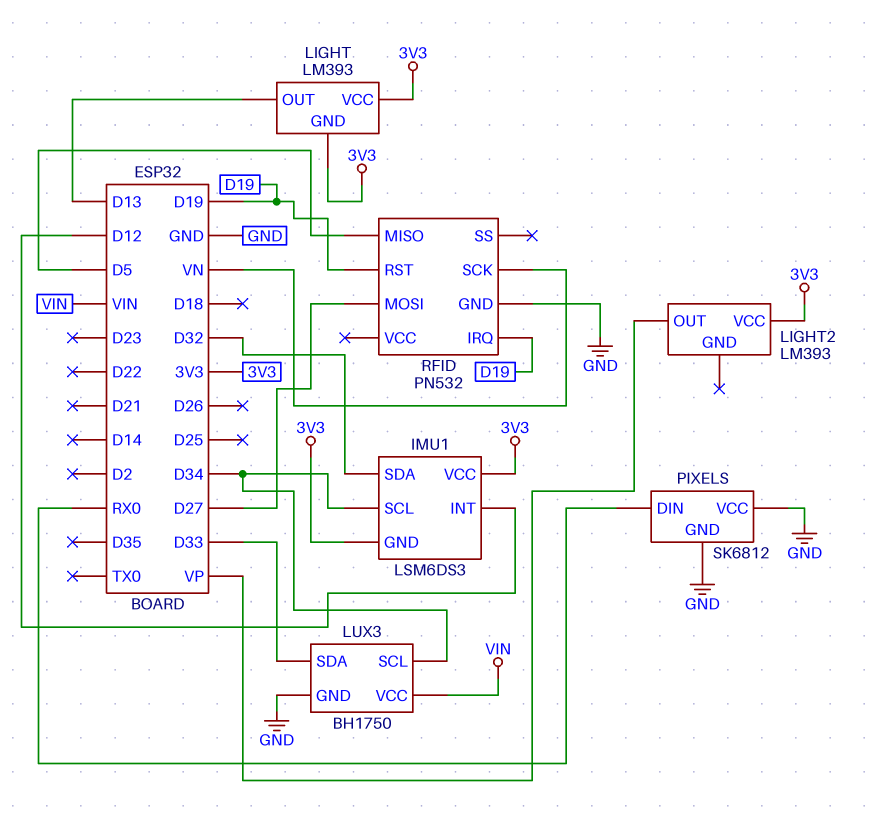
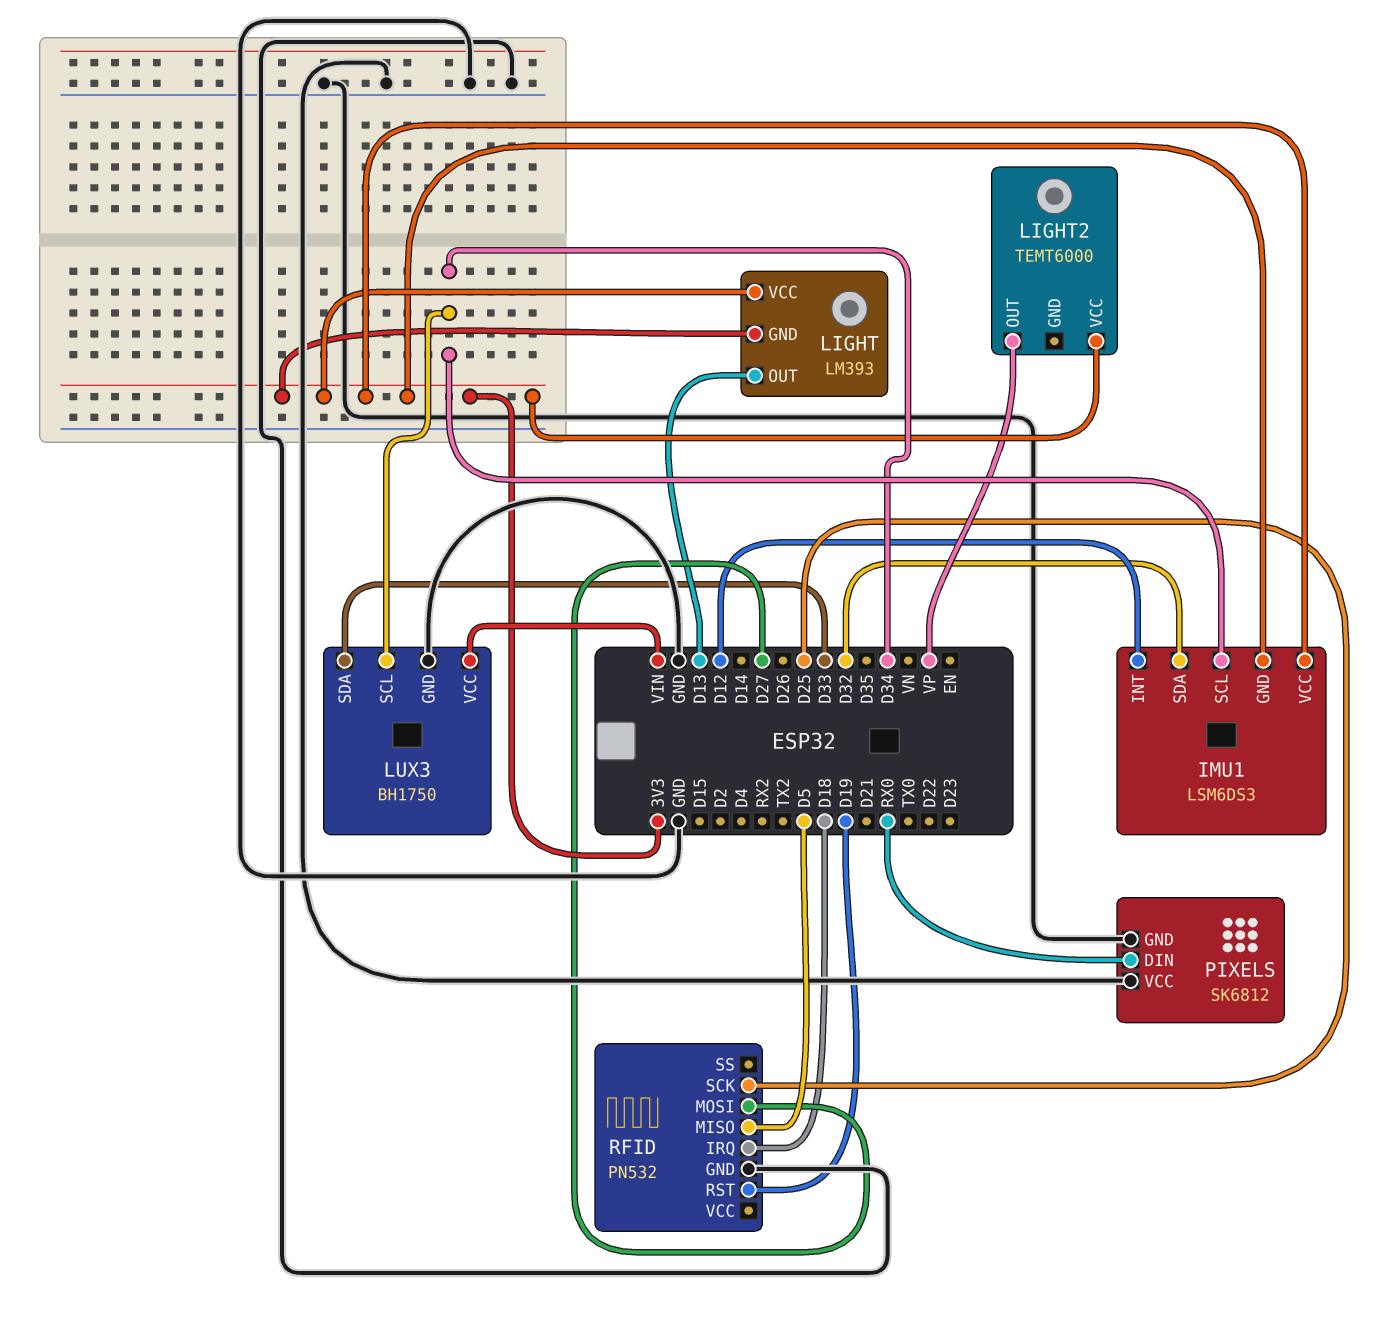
LIGHT2: LM393 -> TEMT6000
RFID pin IRQ: D19 -> D18
RFID pin SCK: VN -> D25

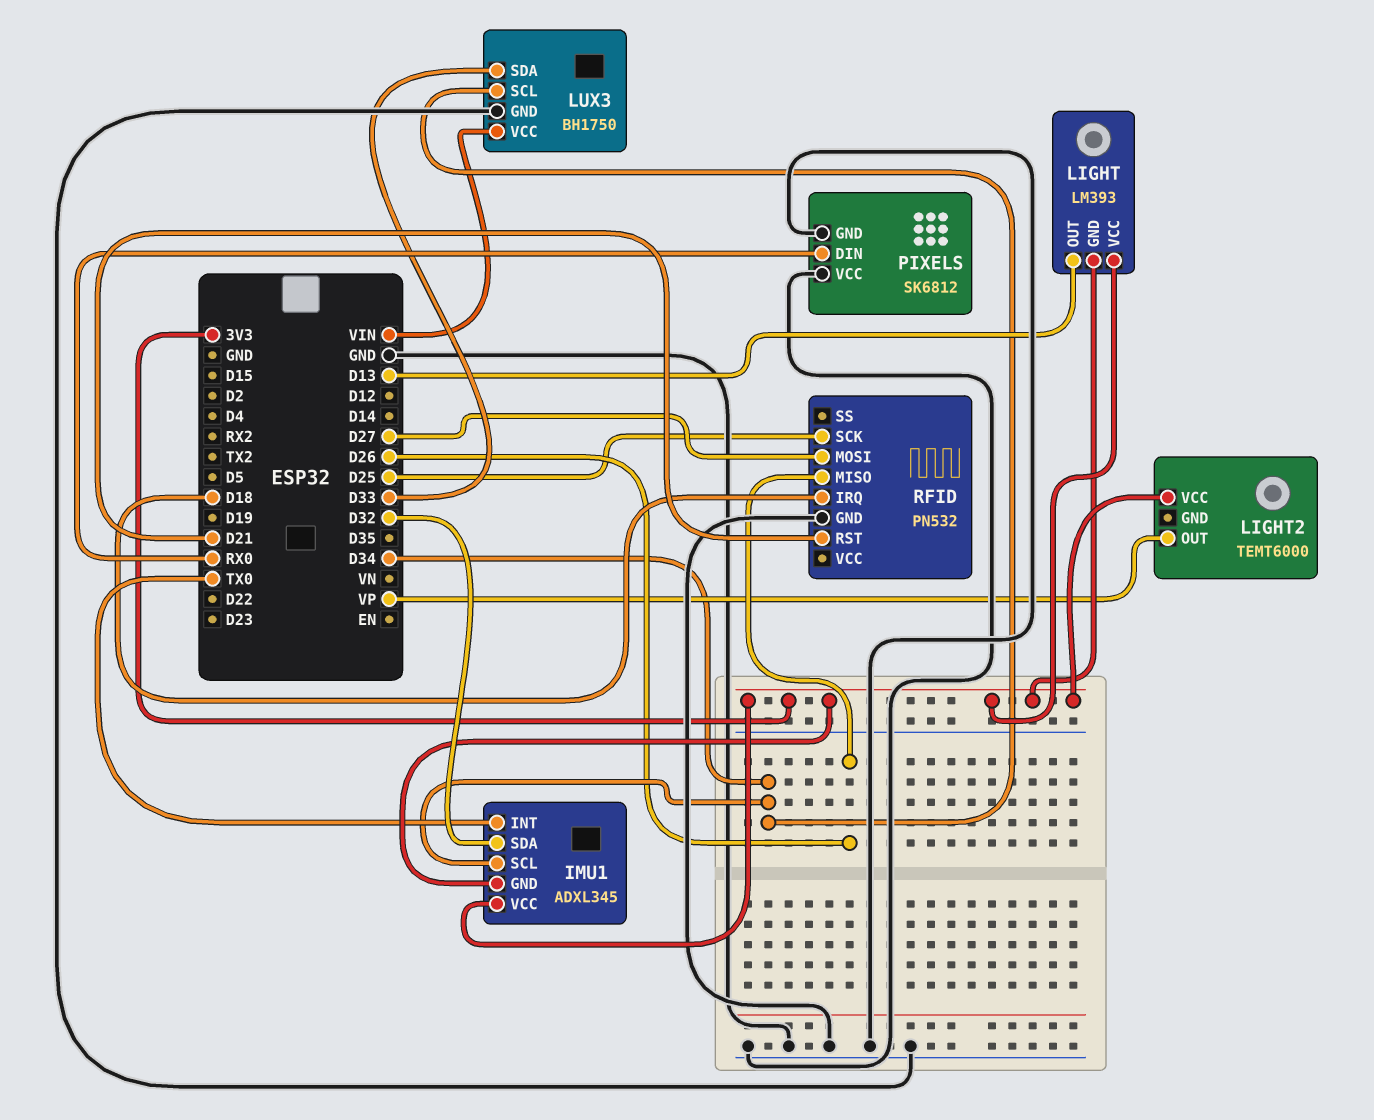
IMU1: LSM6DS3 -> ADXL345
IMU1 pin INT: D12 -> TX0
RFID pin MISO: D5 -> D26
RFID pin RST: D19 -> D21

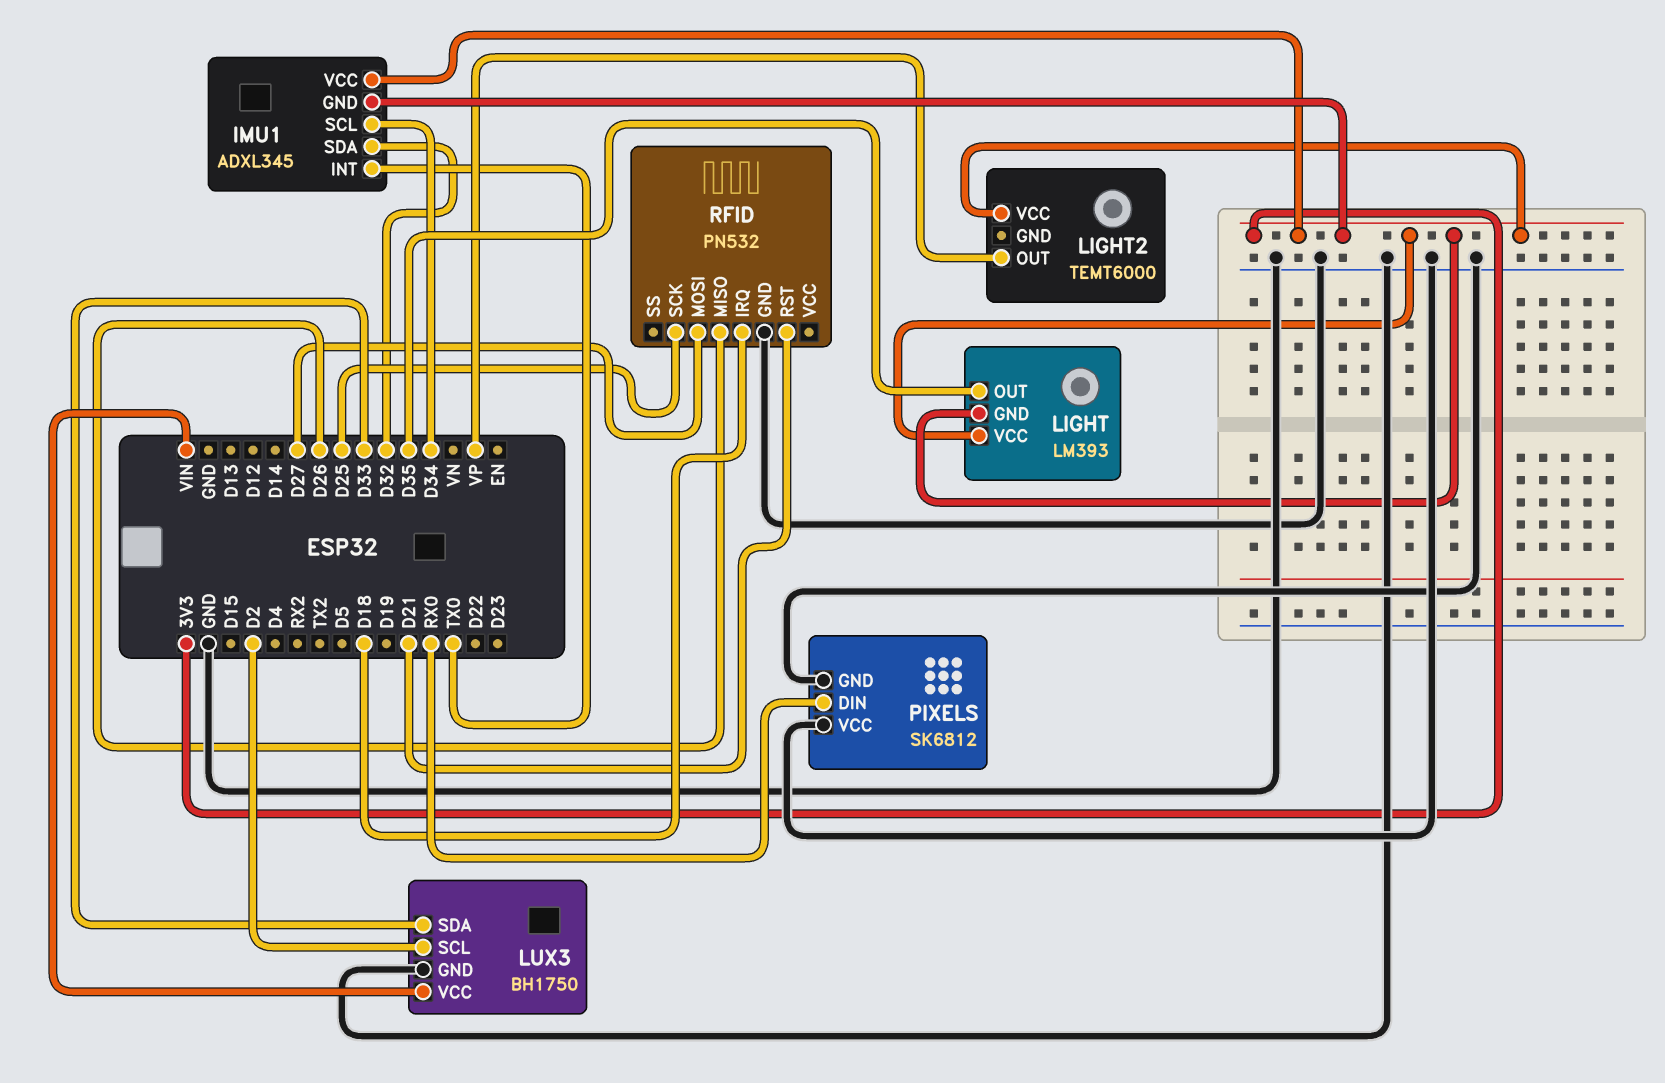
LIGHT pin OUT: D13 -> D35
LUX3 pin SCL: D34 -> D2

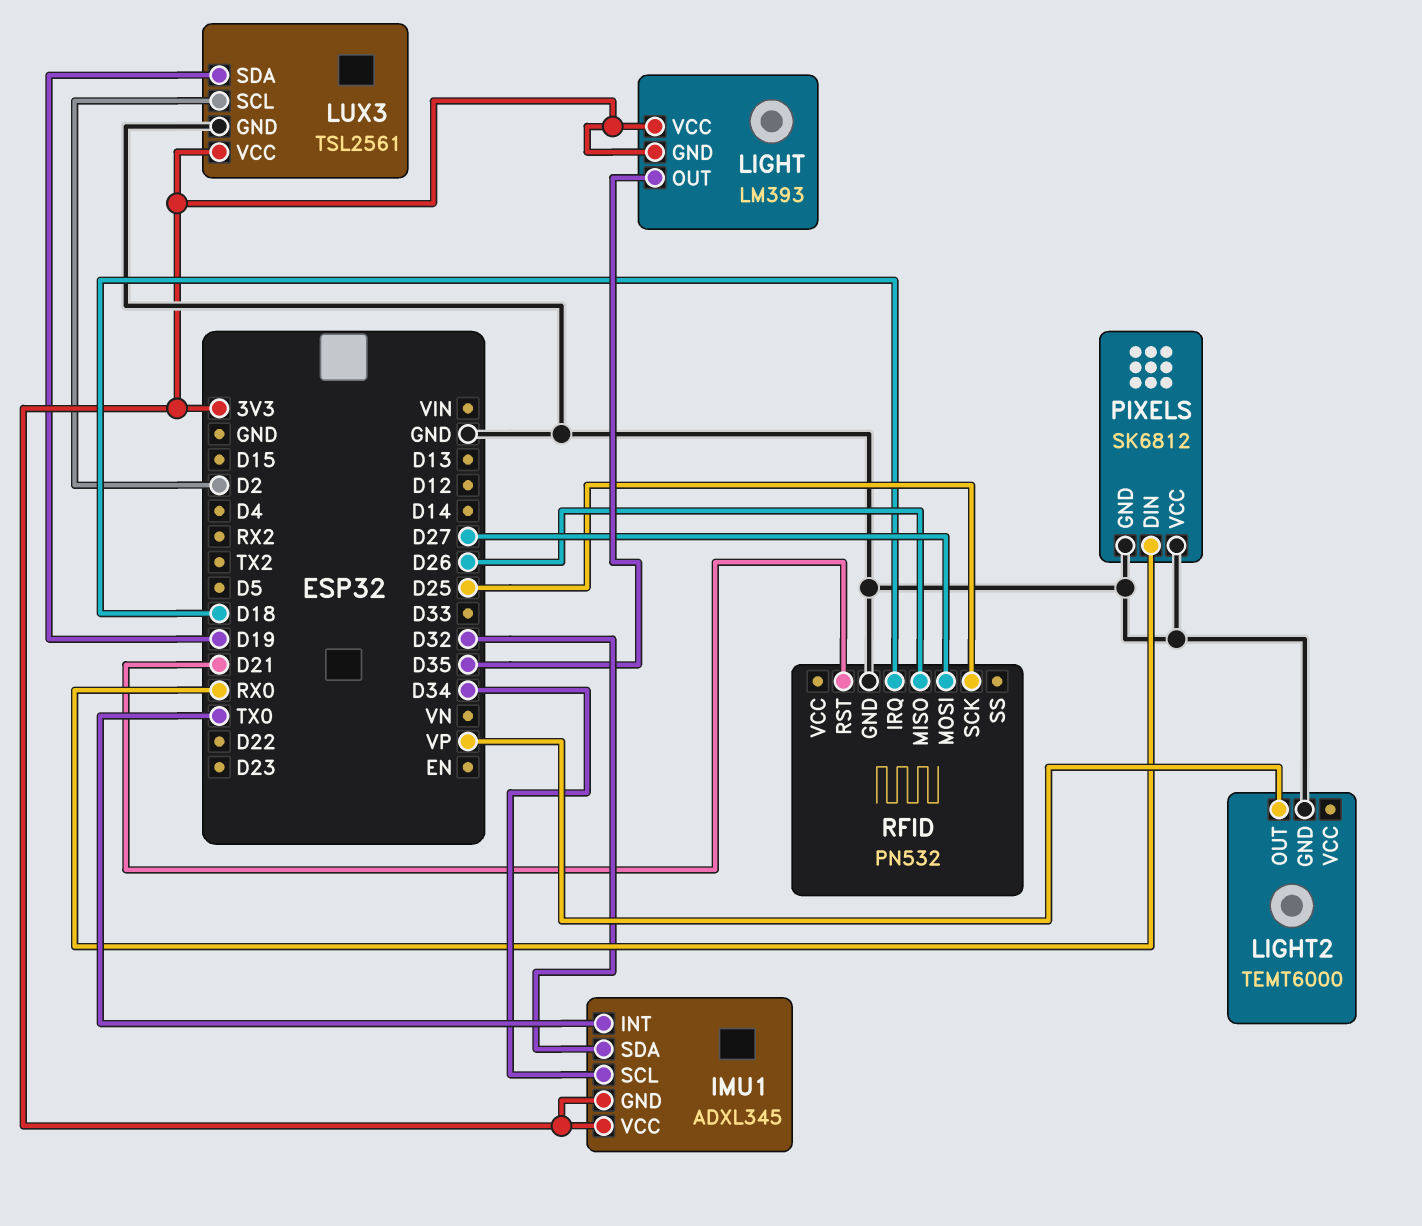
LIGHT2 pin GND: none -> GND
LIGHT2 pin VCC: 3V3 -> none
LUX3: BH1750 -> TSL2561
LUX3 pin SDA: D33 -> D19
LUX3 pin VCC: VIN -> 3V3

